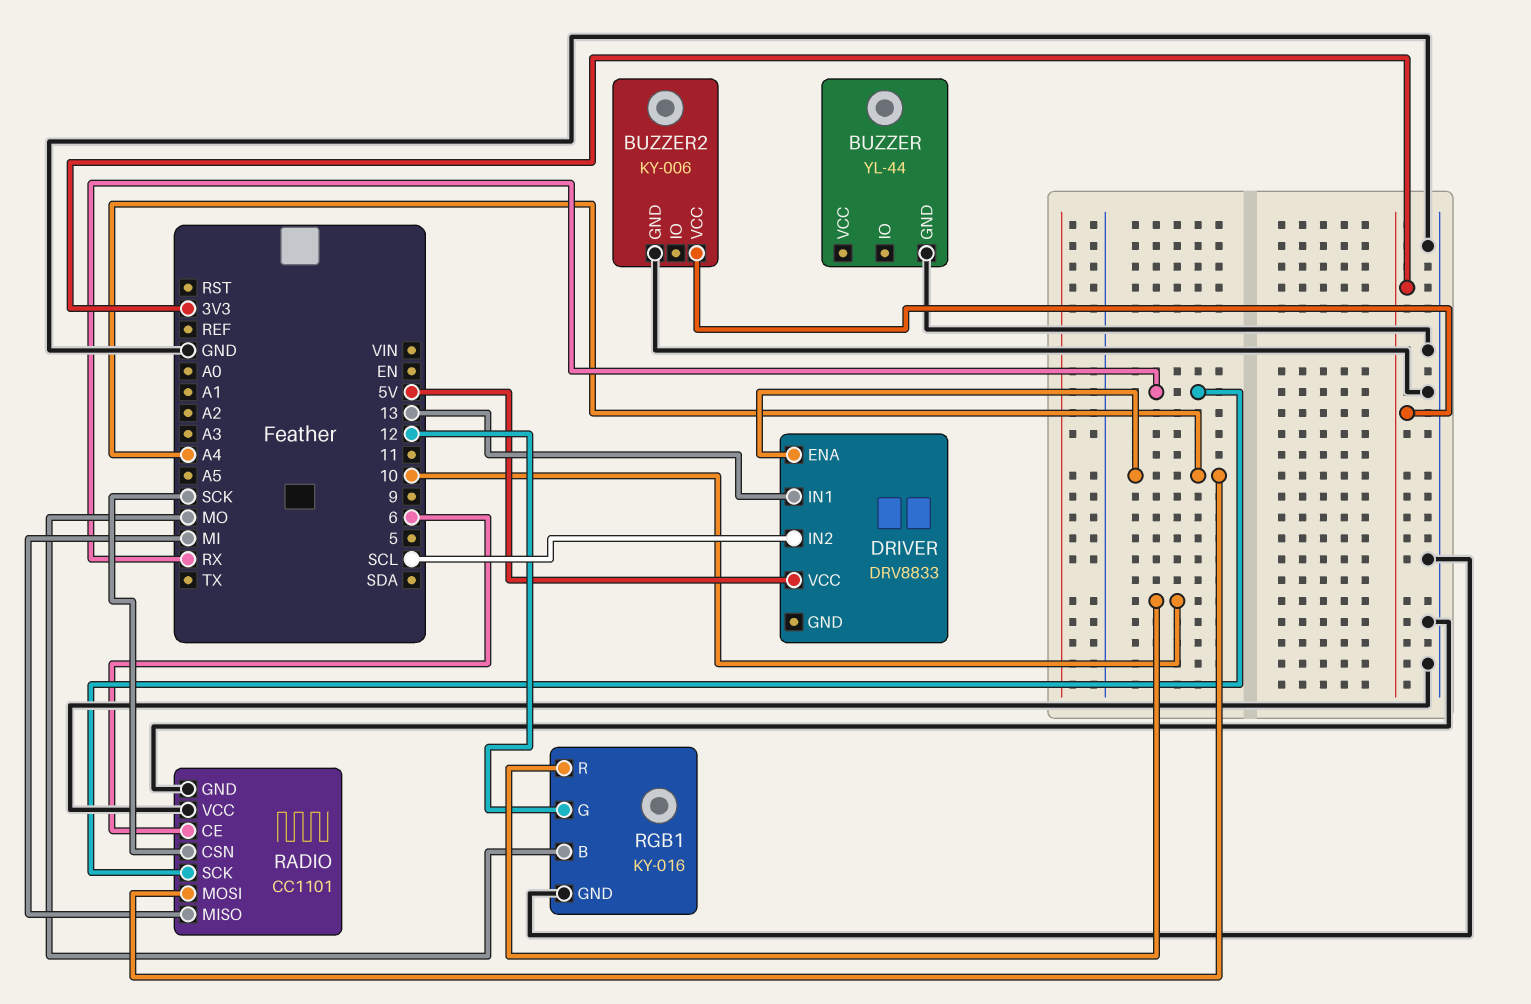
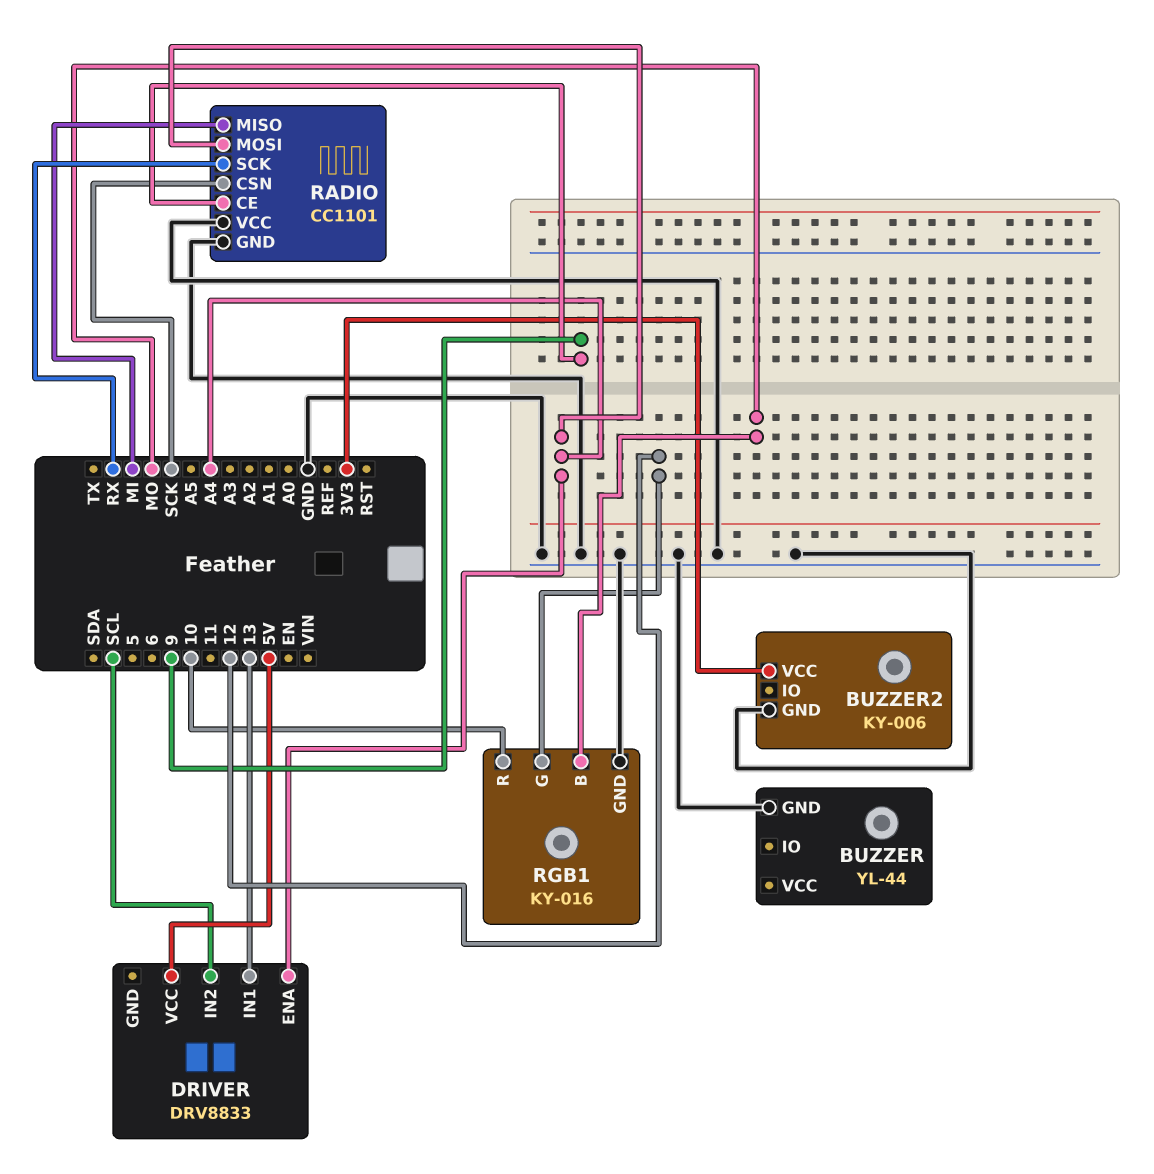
RADIO pin CE: 6 -> 9

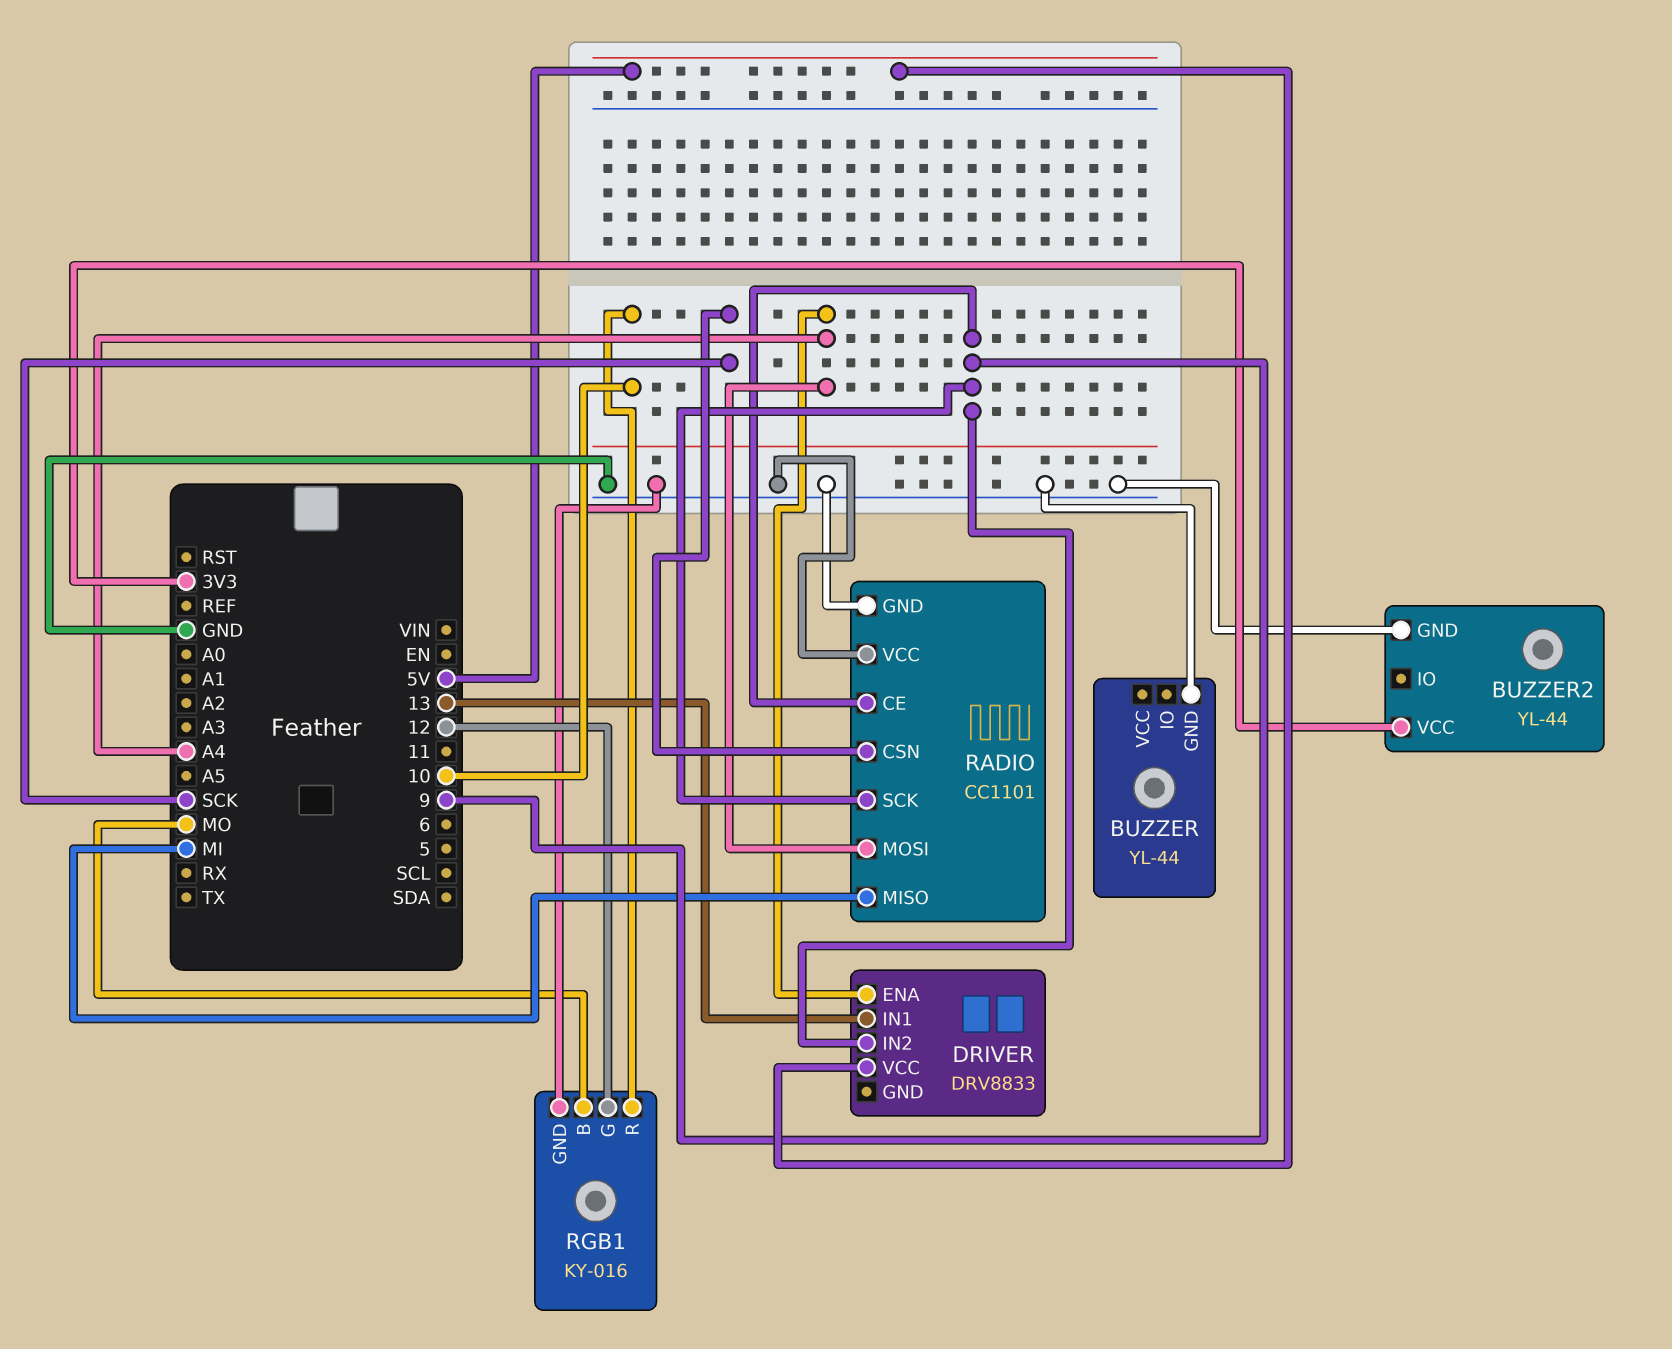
BUZZER2: KY-006 -> YL-44
DRIVER pin IN2: SCL -> 9
RADIO pin SCK: RX -> 9

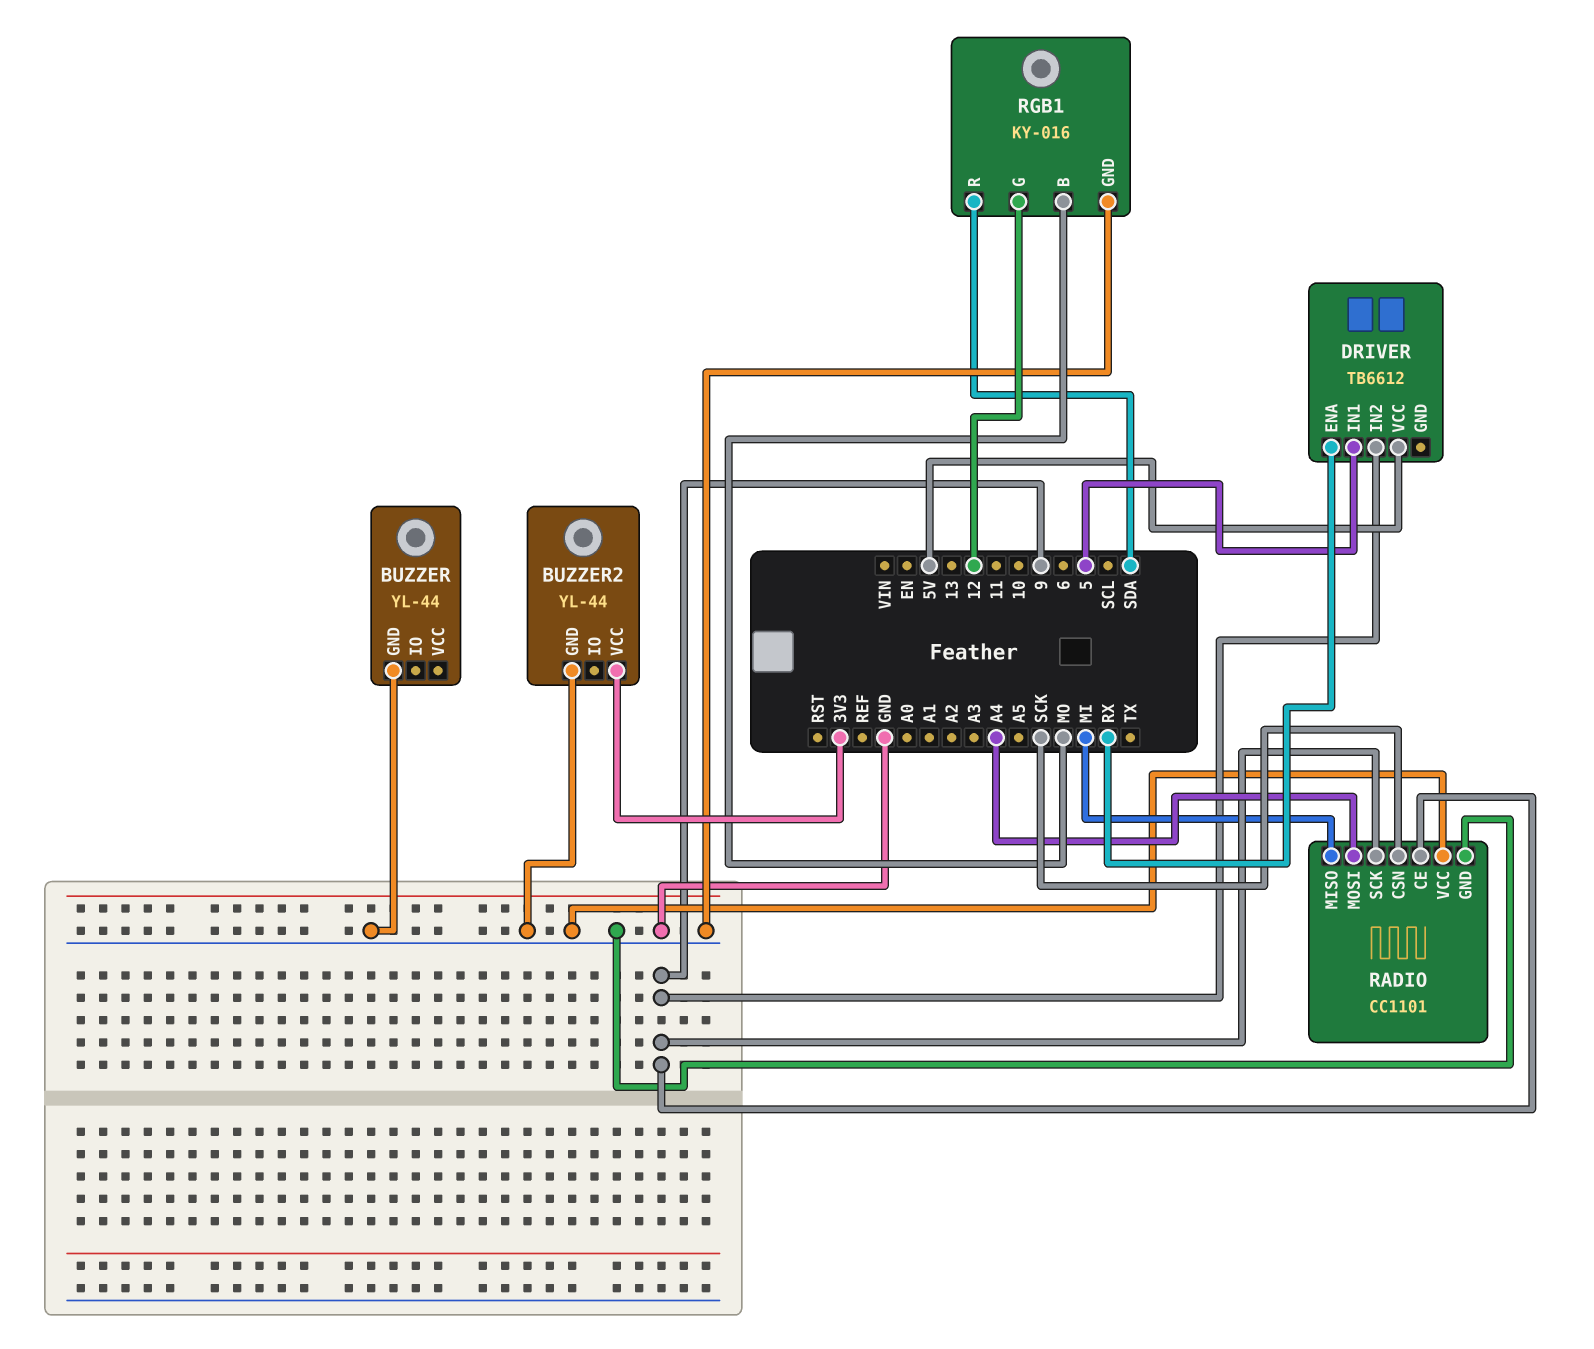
DRIVER: DRV8833 -> TB6612
DRIVER pin ENA: A4 -> RX
DRIVER pin IN1: 13 -> 5
RGB1 pin R: 10 -> SDA

